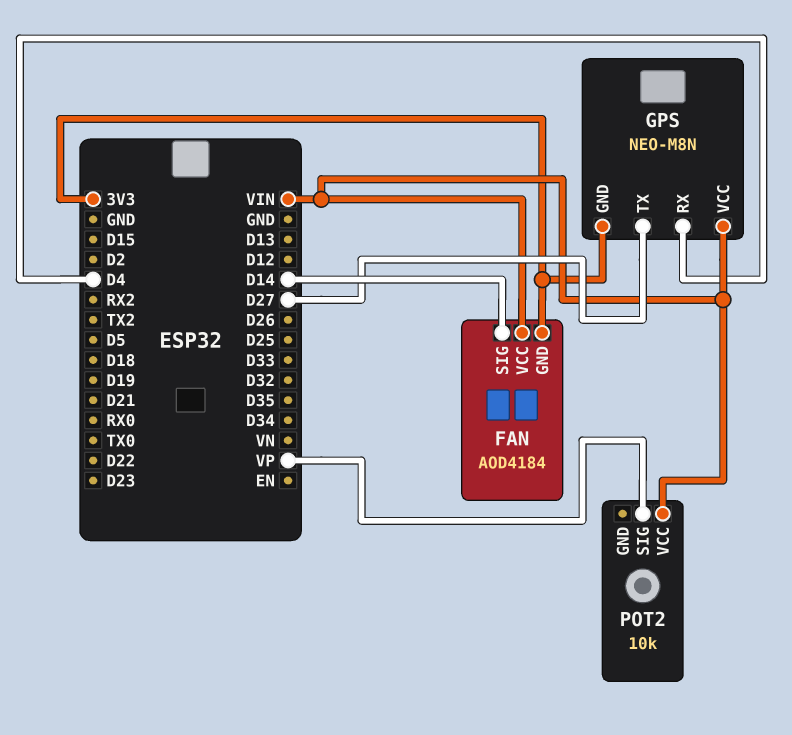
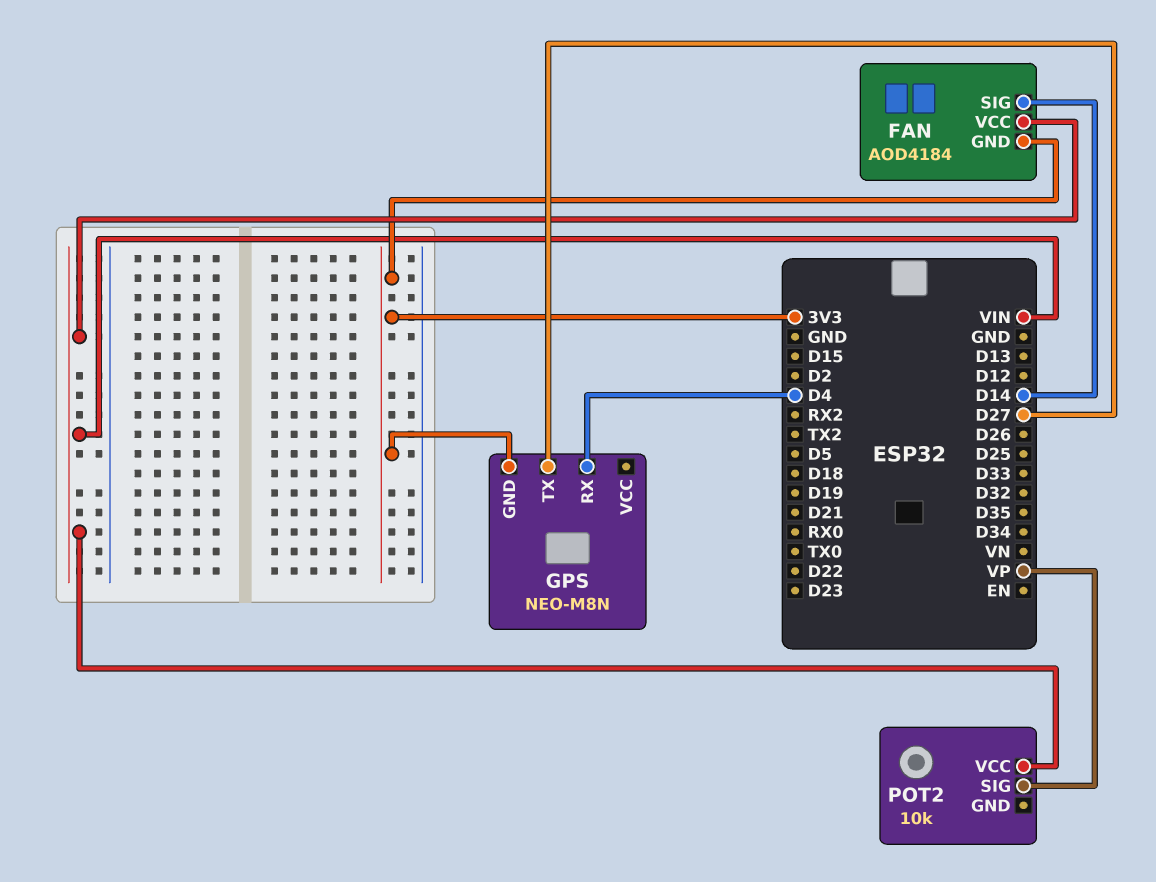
GPS pin VCC: VIN -> none

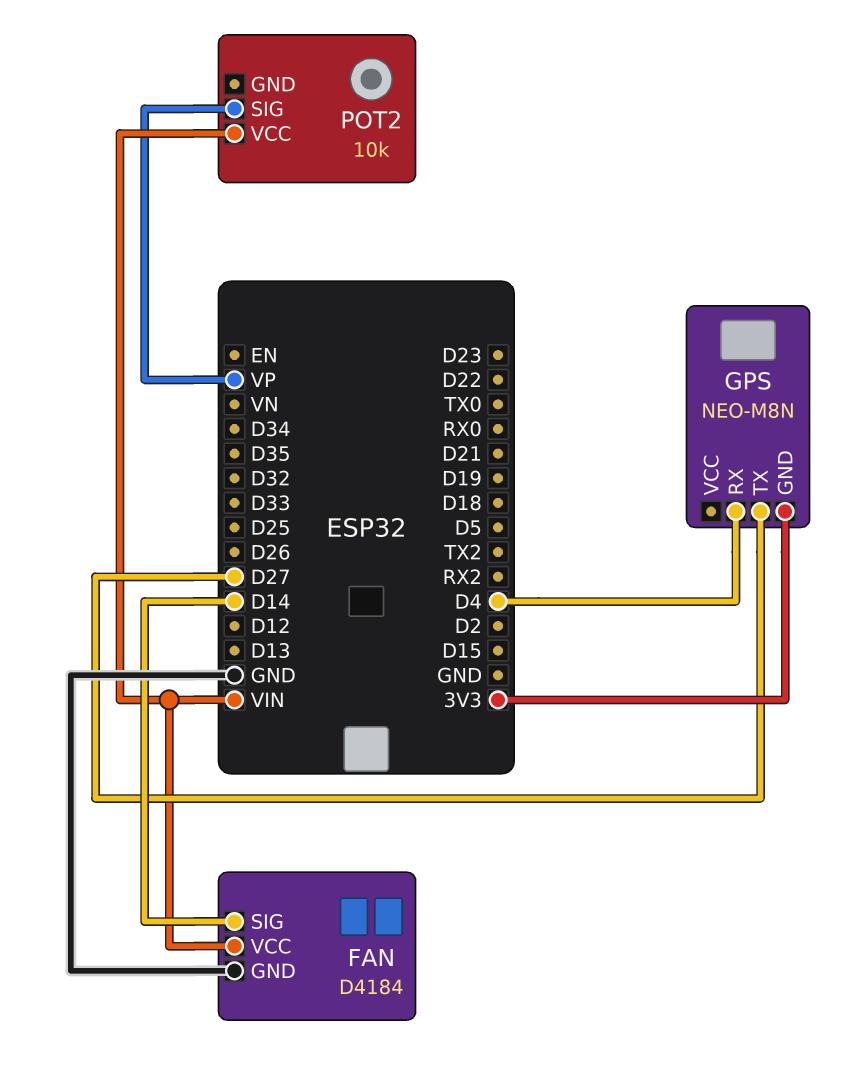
FAN: AOD4184 -> D4184
FAN pin GND: 3V3 -> GND

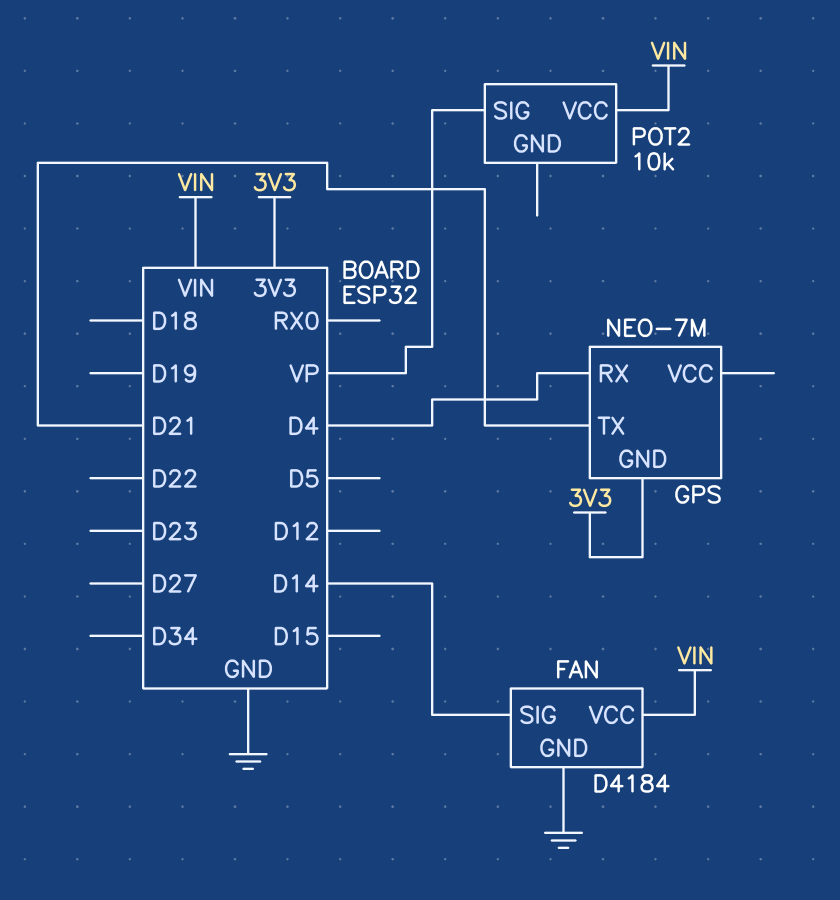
GPS: NEO-M8N -> NEO-7M
GPS pin TX: D27 -> D21

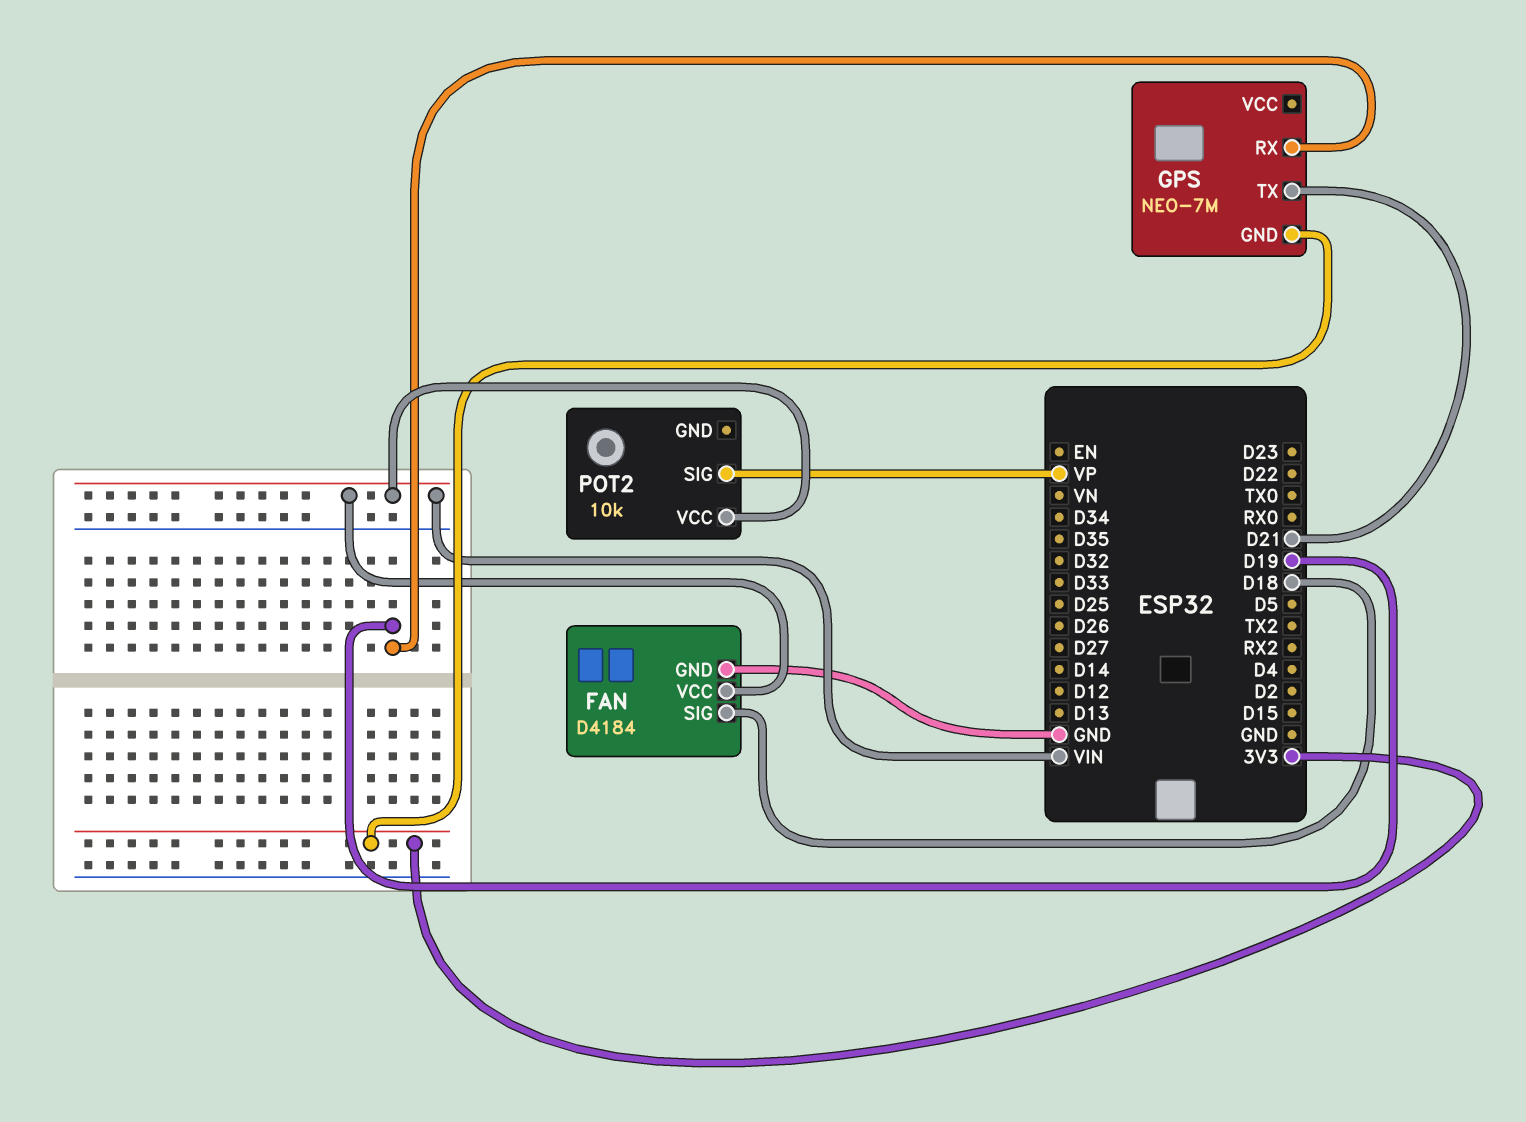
FAN pin SIG: D14 -> D18
GPS pin RX: D4 -> D19

